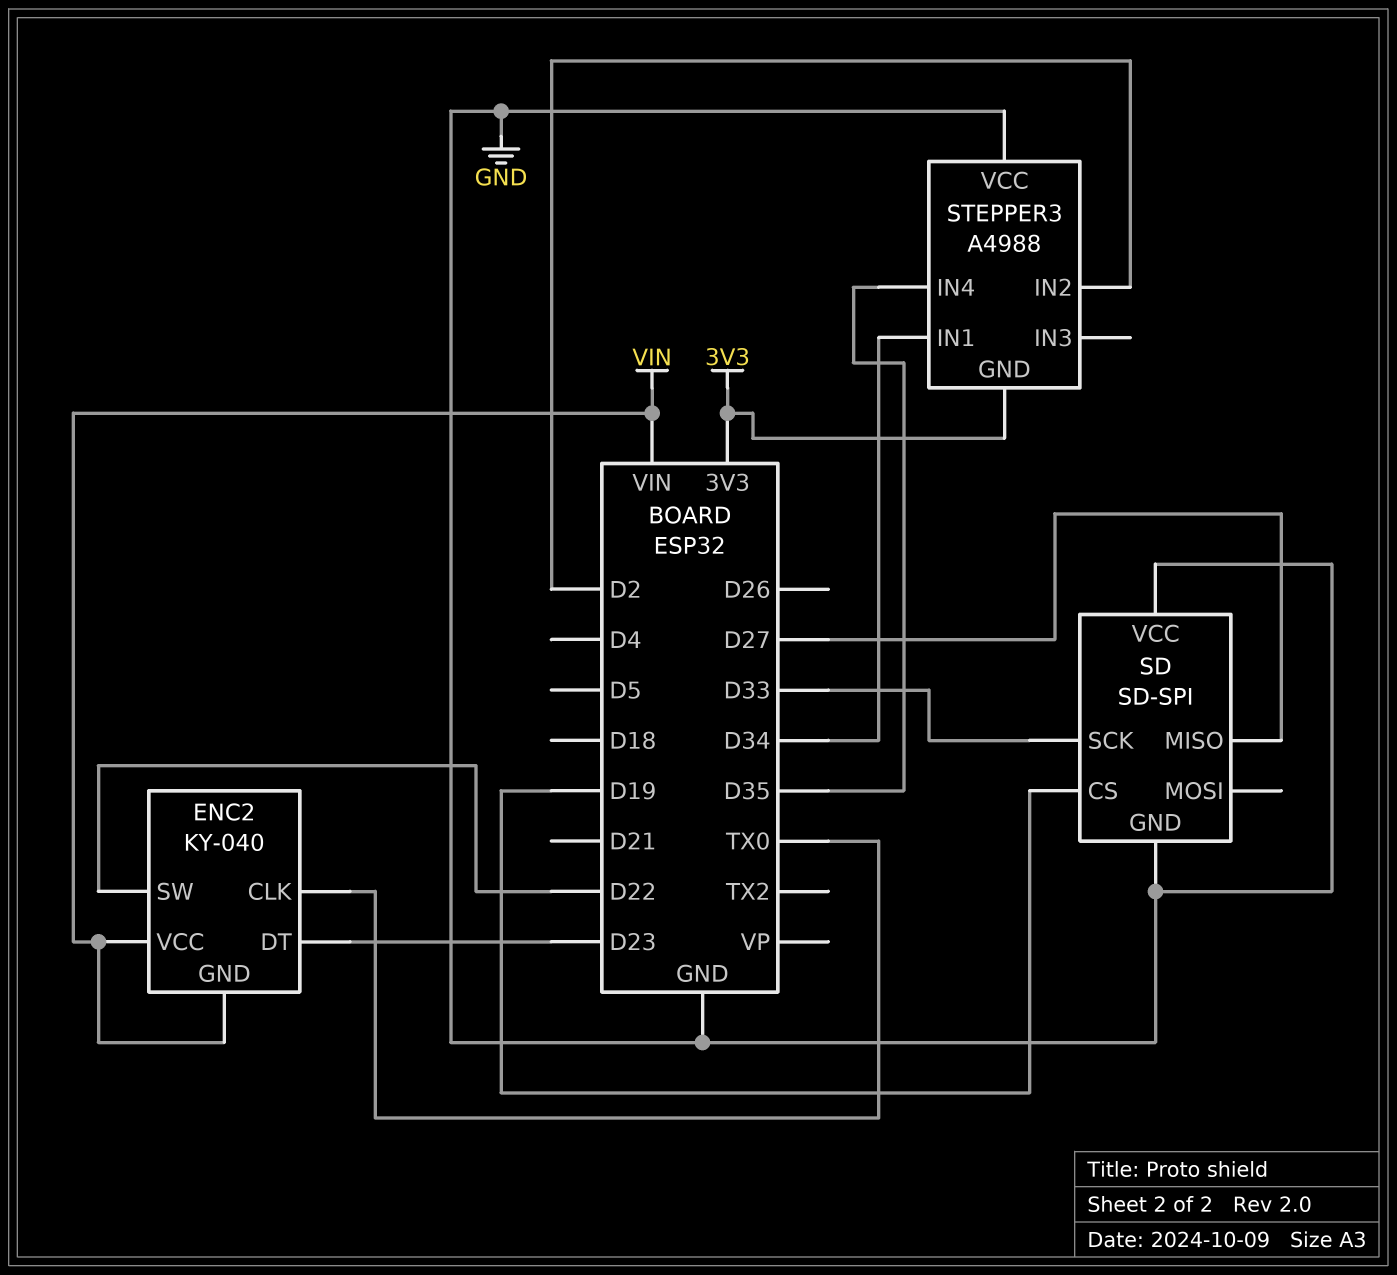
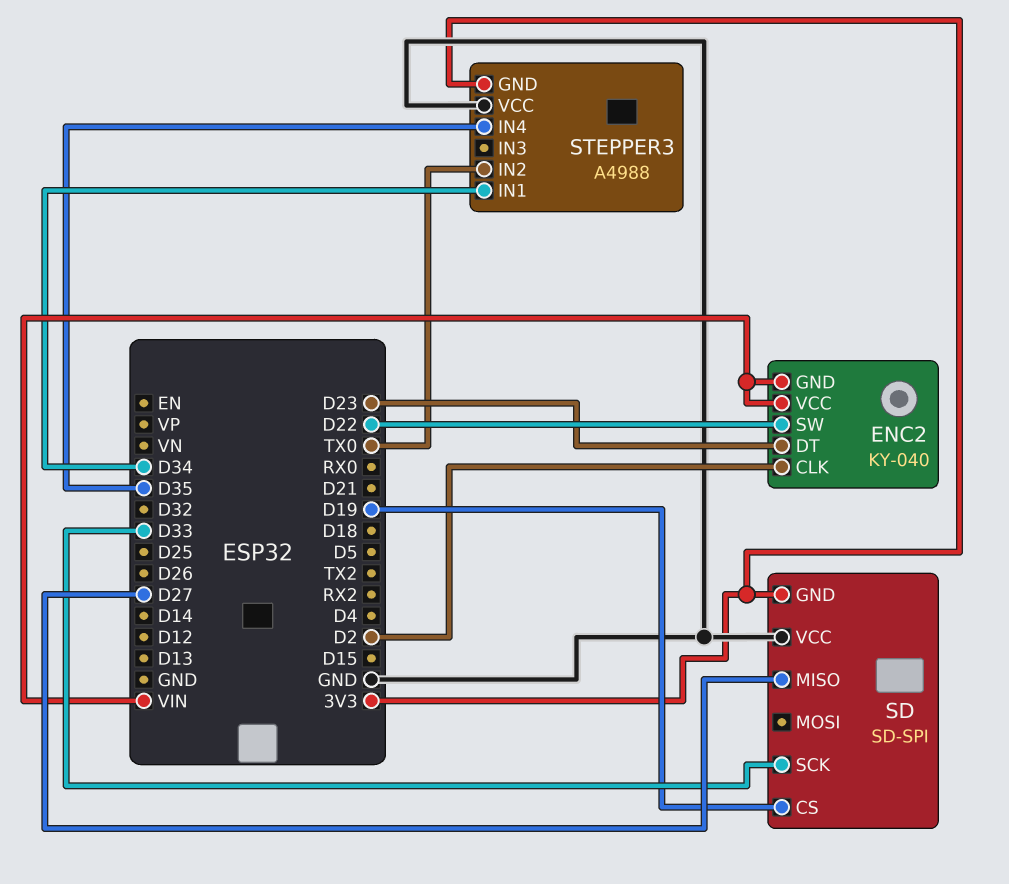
ENC2 pin CLK: TX0 -> D2
SD pin GND: GND -> 3V3
STEPPER3 pin IN2: D2 -> TX0

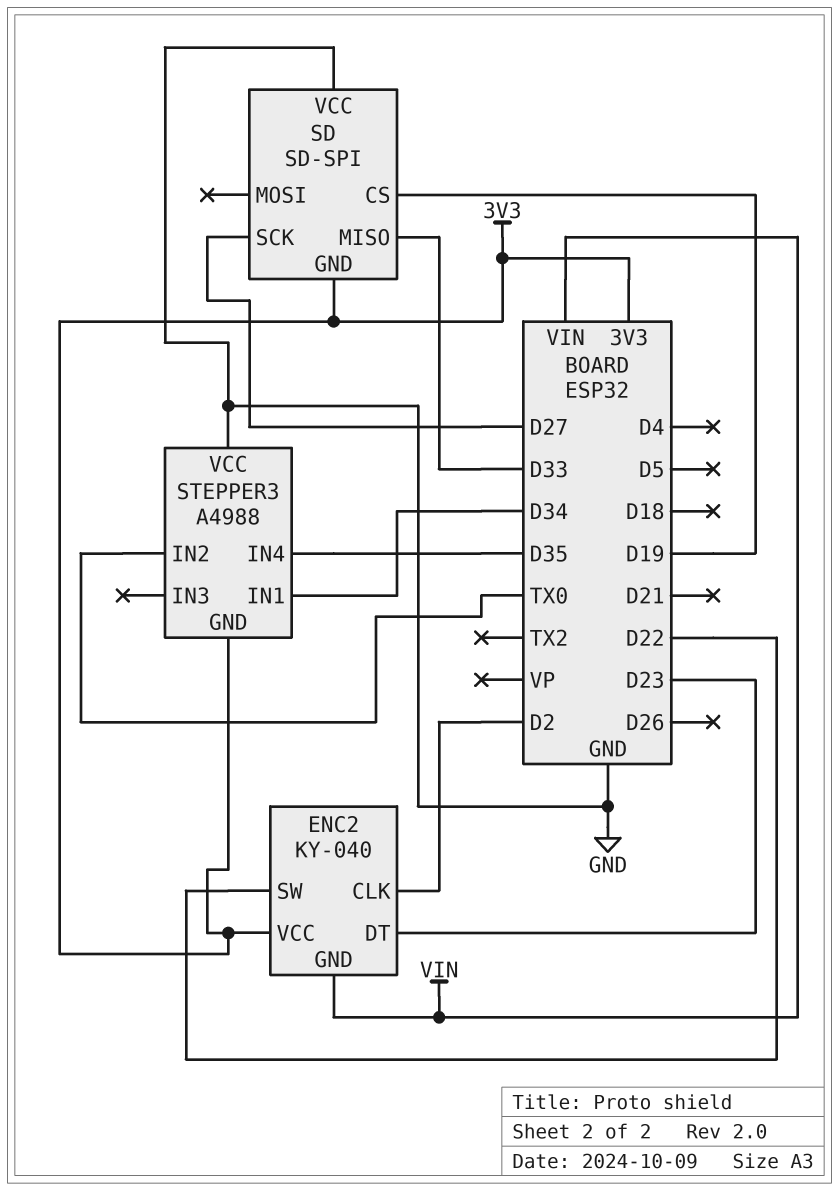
ENC2 pin VCC: VIN -> 3V3
SD pin MISO: D27 -> D33
SD pin SCK: D33 -> D27

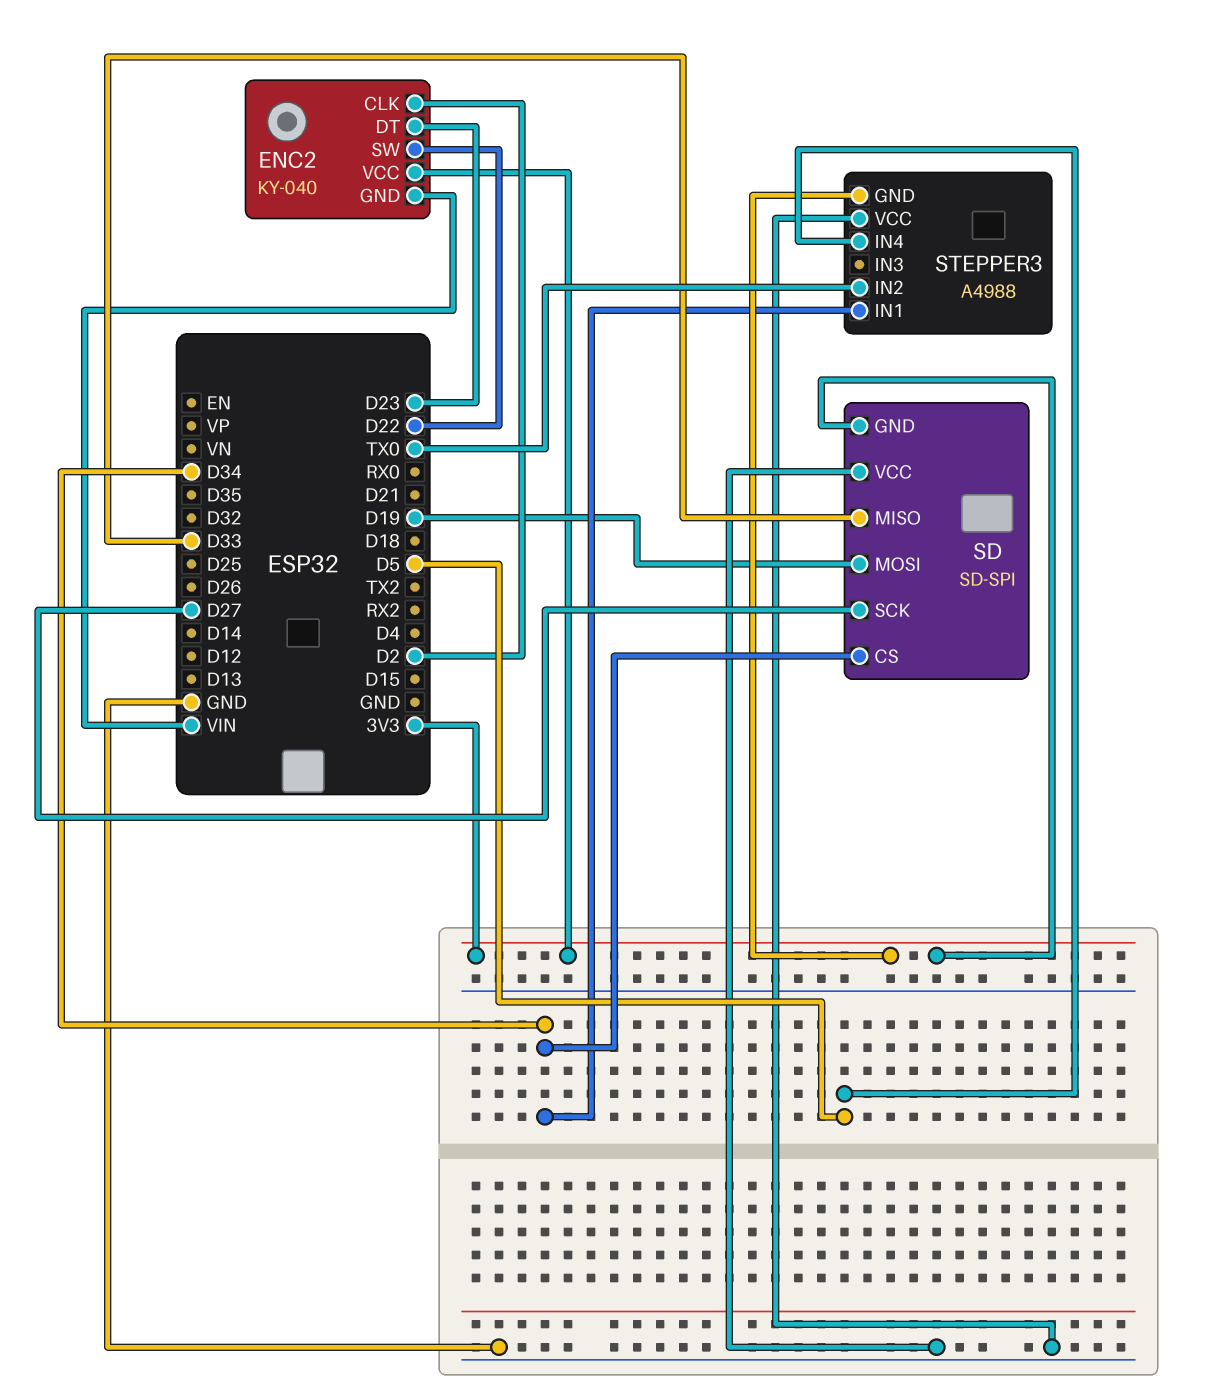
SD pin CS: D19 -> D34
SD pin MOSI: none -> D19
STEPPER3 pin IN4: D35 -> D5

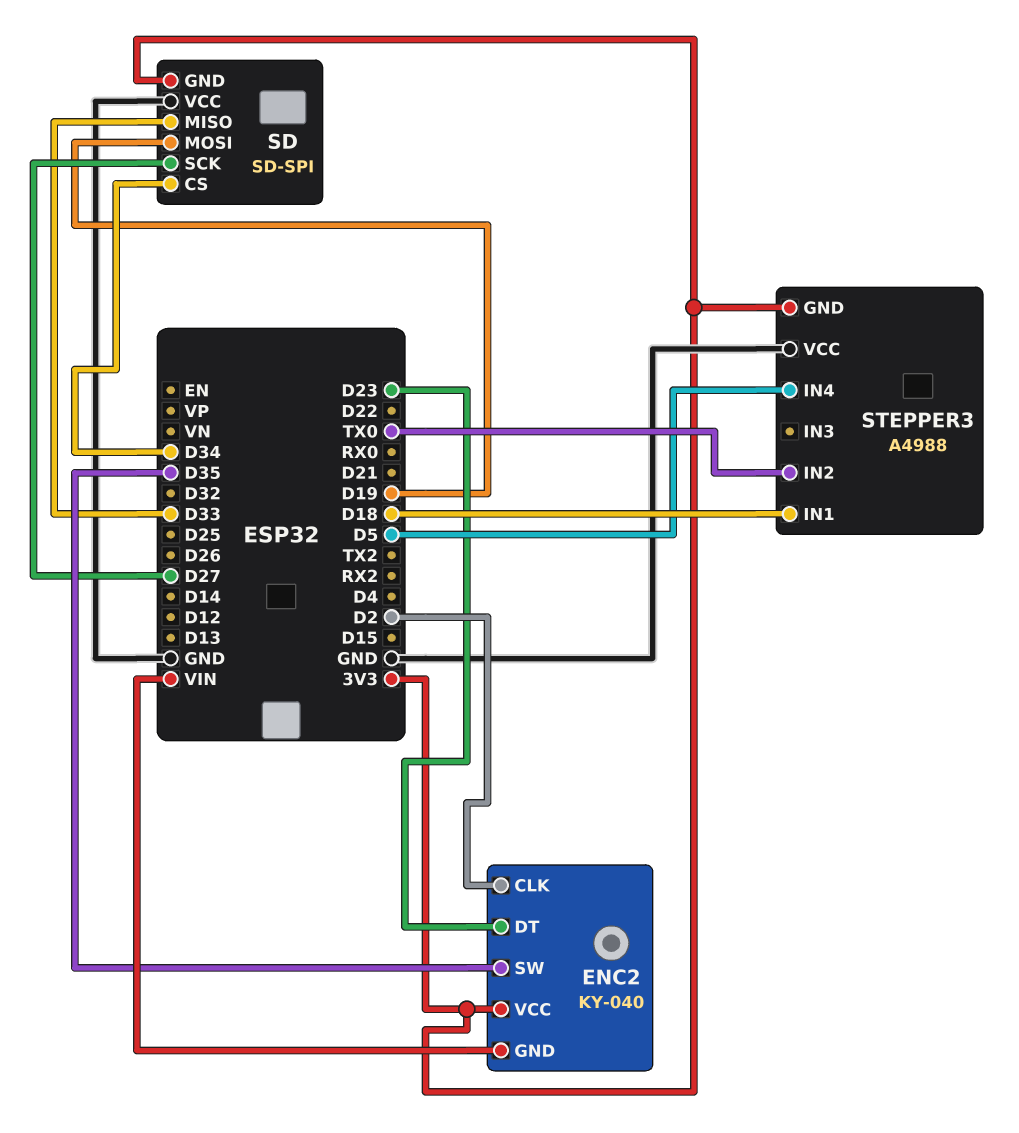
ENC2 pin SW: D22 -> D35
STEPPER3 pin IN1: D34 -> D18

